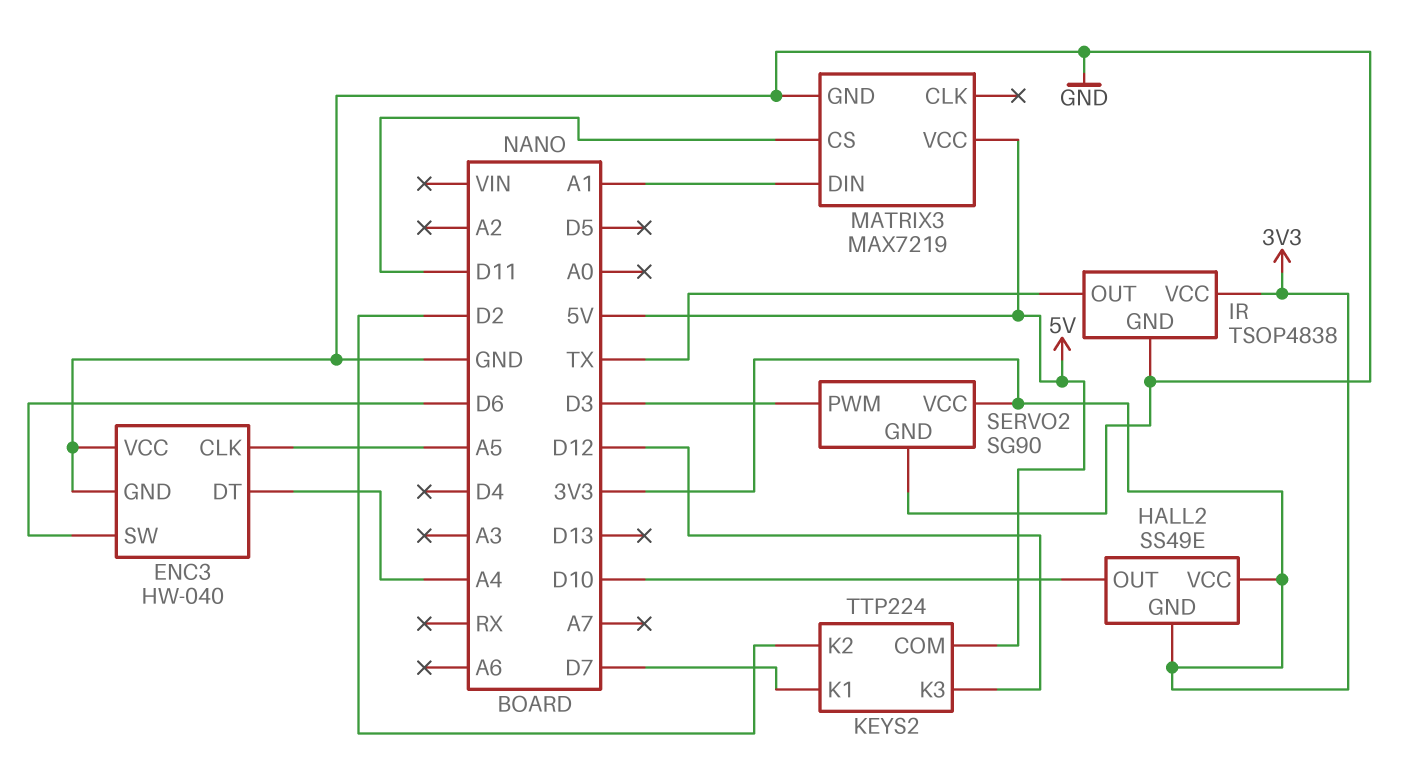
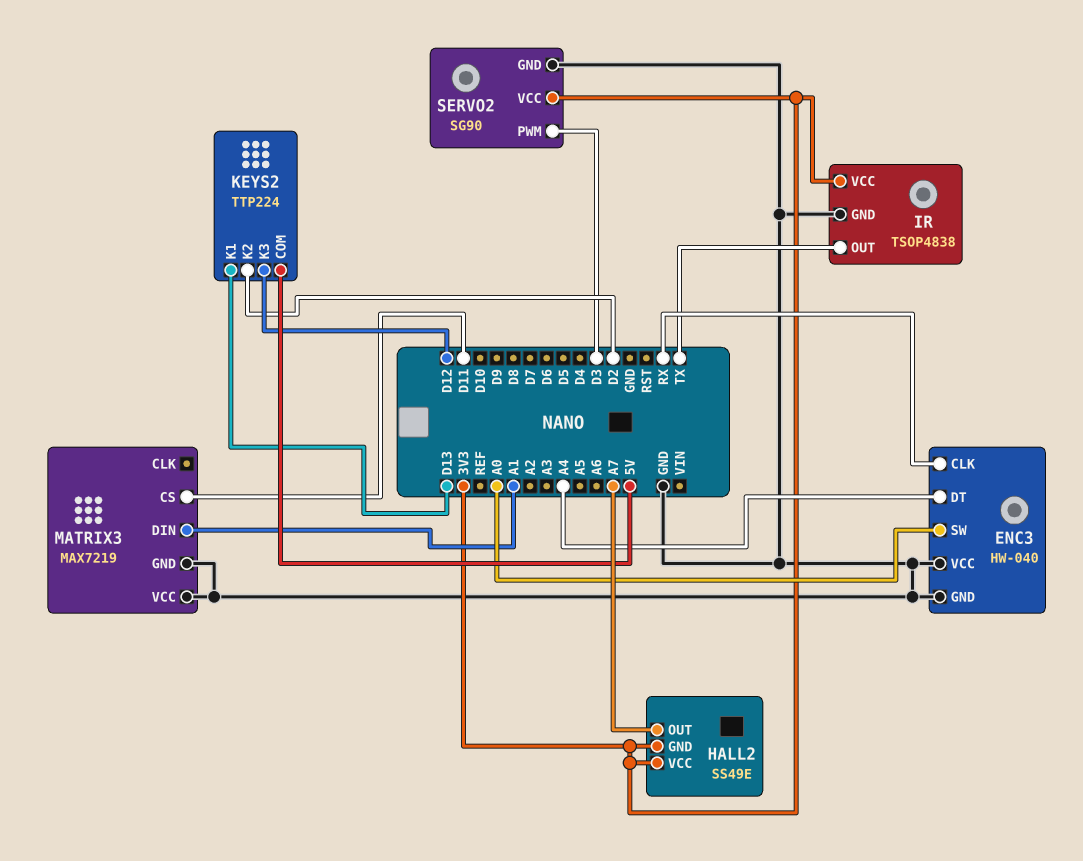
ENC3 pin CLK: A5 -> RX
ENC3 pin SW: D6 -> A0
HALL2 pin OUT: D10 -> A7
KEYS2 pin K1: D7 -> D13
MATRIX3 pin VCC: 5V -> GND

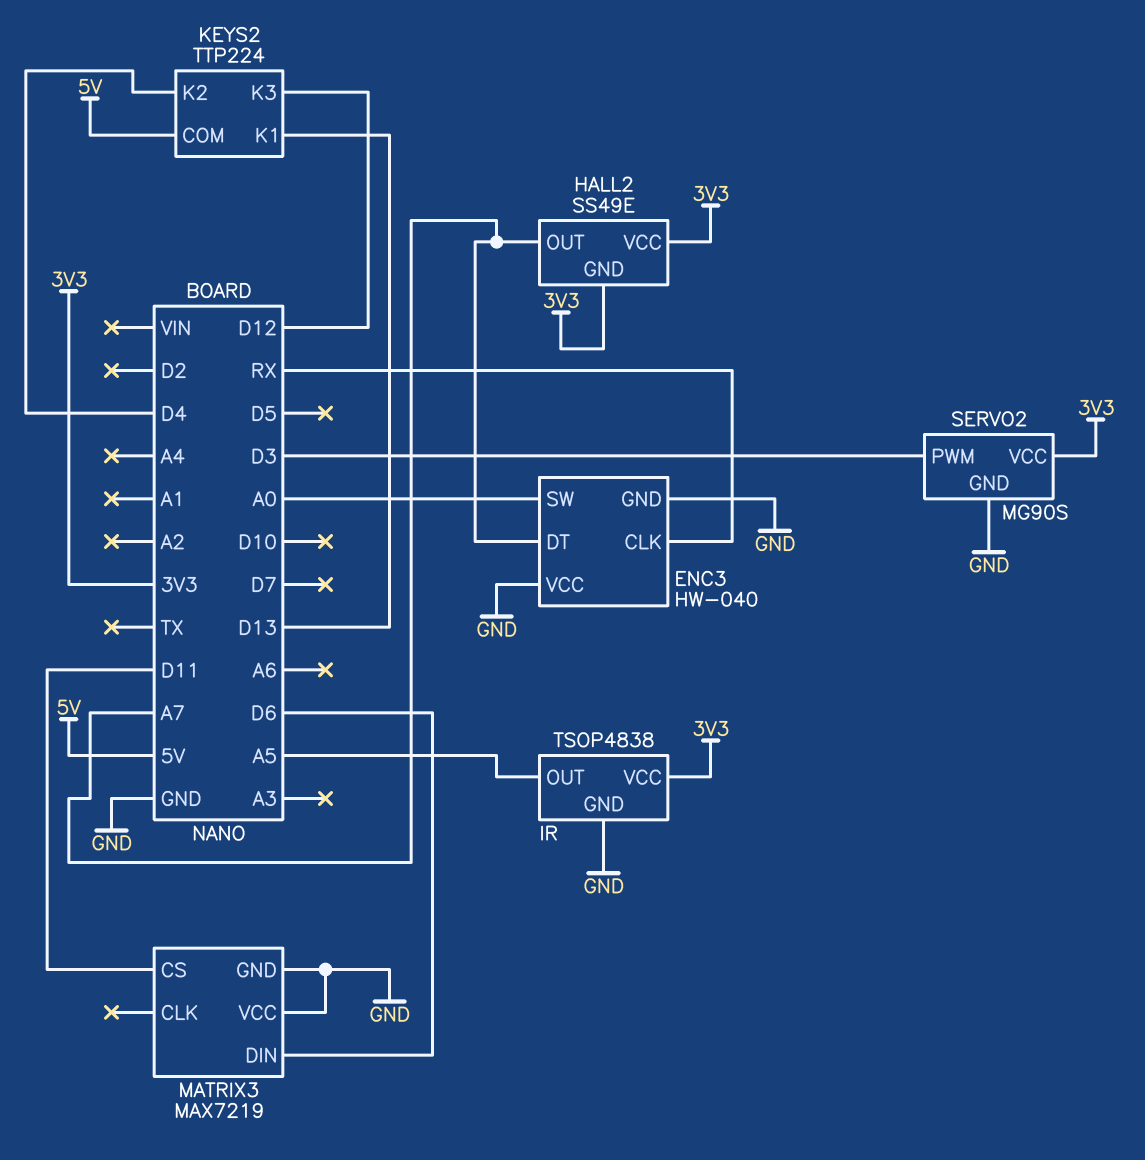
ENC3 pin DT: A4 -> A7
IR pin OUT: TX -> A5
KEYS2 pin K2: D2 -> D4
MATRIX3 pin DIN: A1 -> D6
SERVO2: SG90 -> MG90S

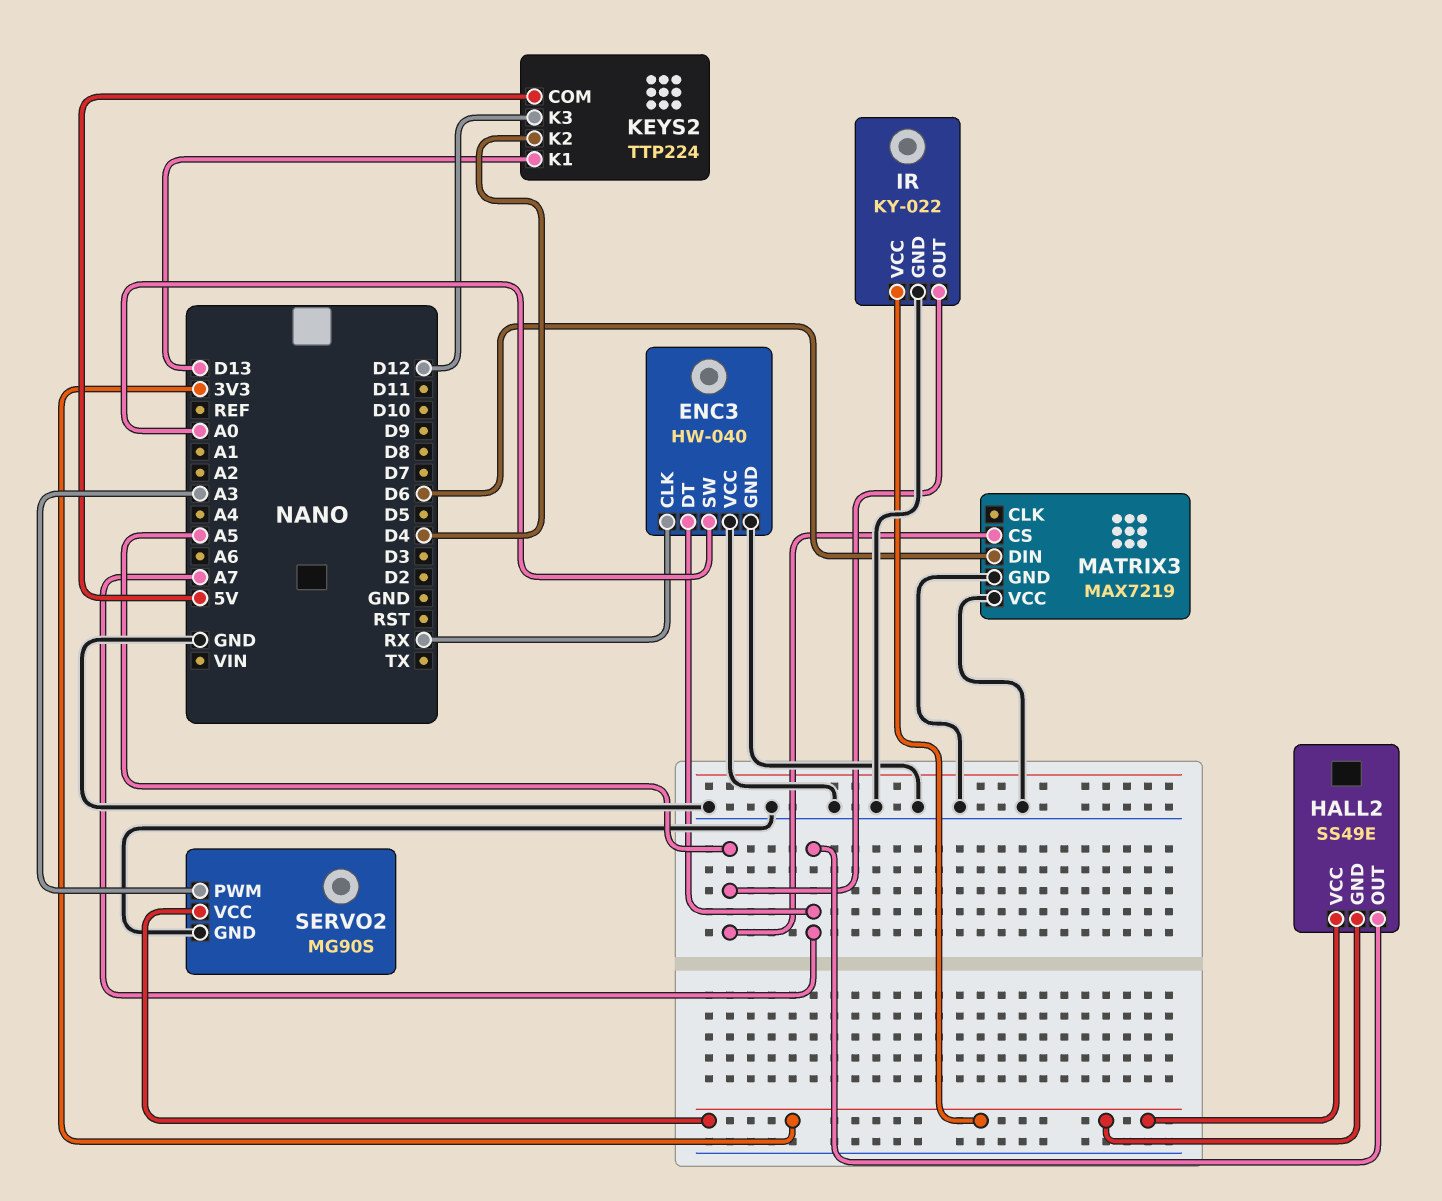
IR: TSOP4838 -> KY-022
MATRIX3 pin CS: D11 -> A5
SERVO2 pin PWM: D3 -> A3

